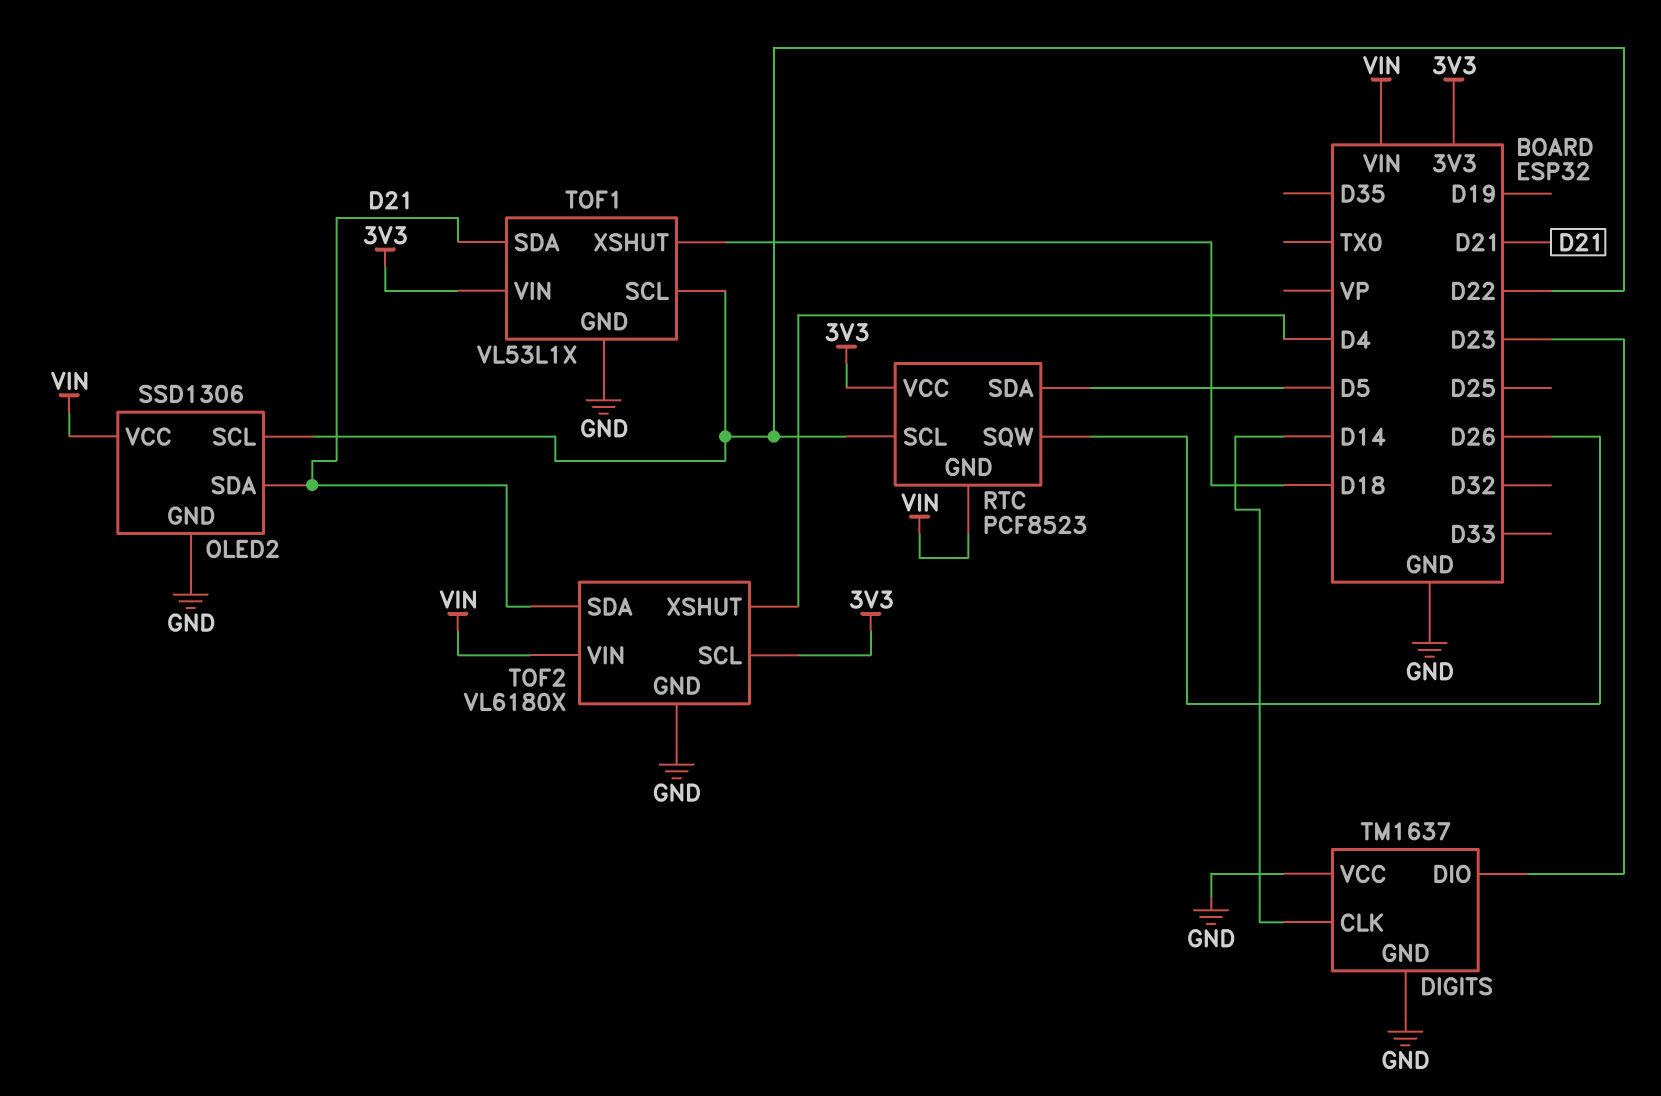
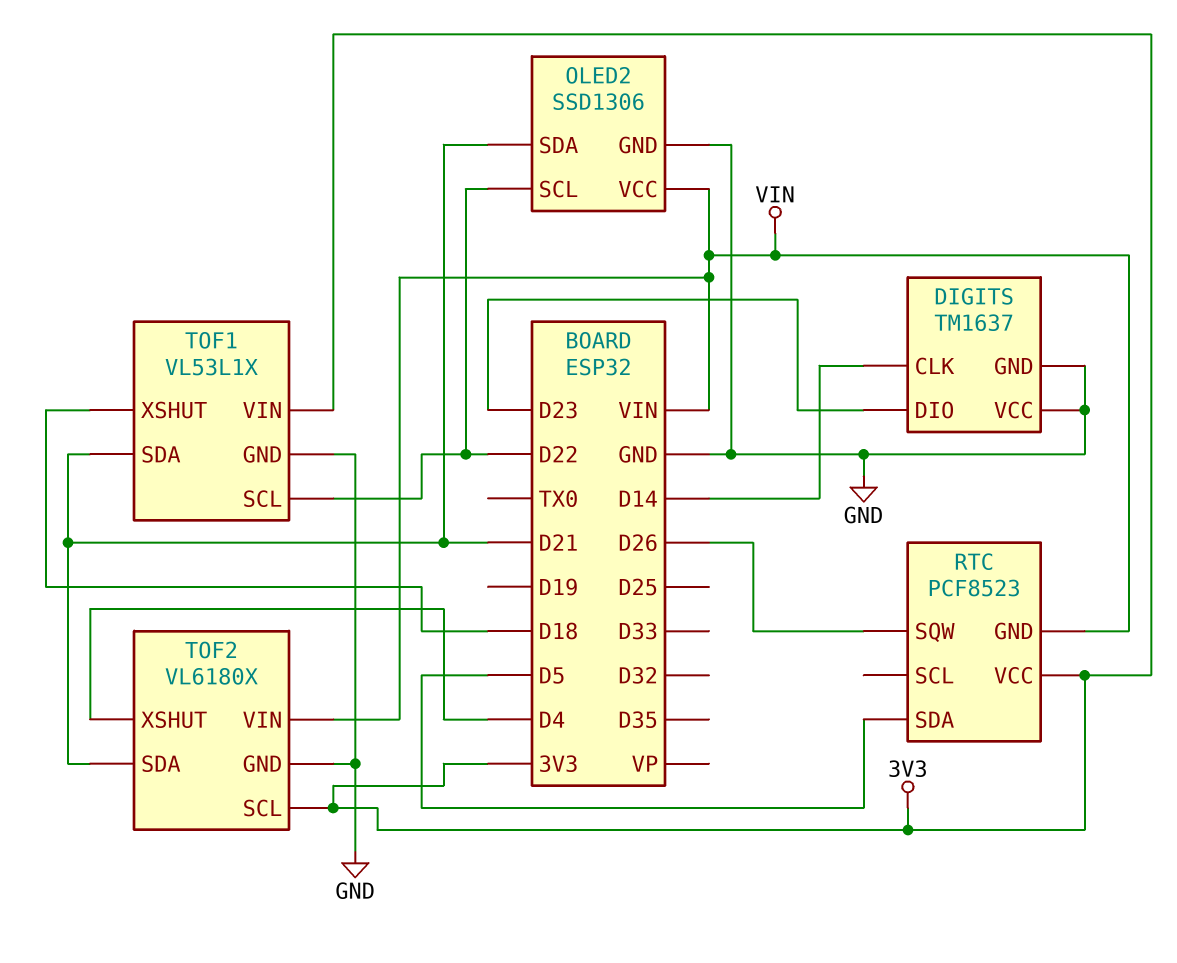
RTC pin SCL: D22 -> none

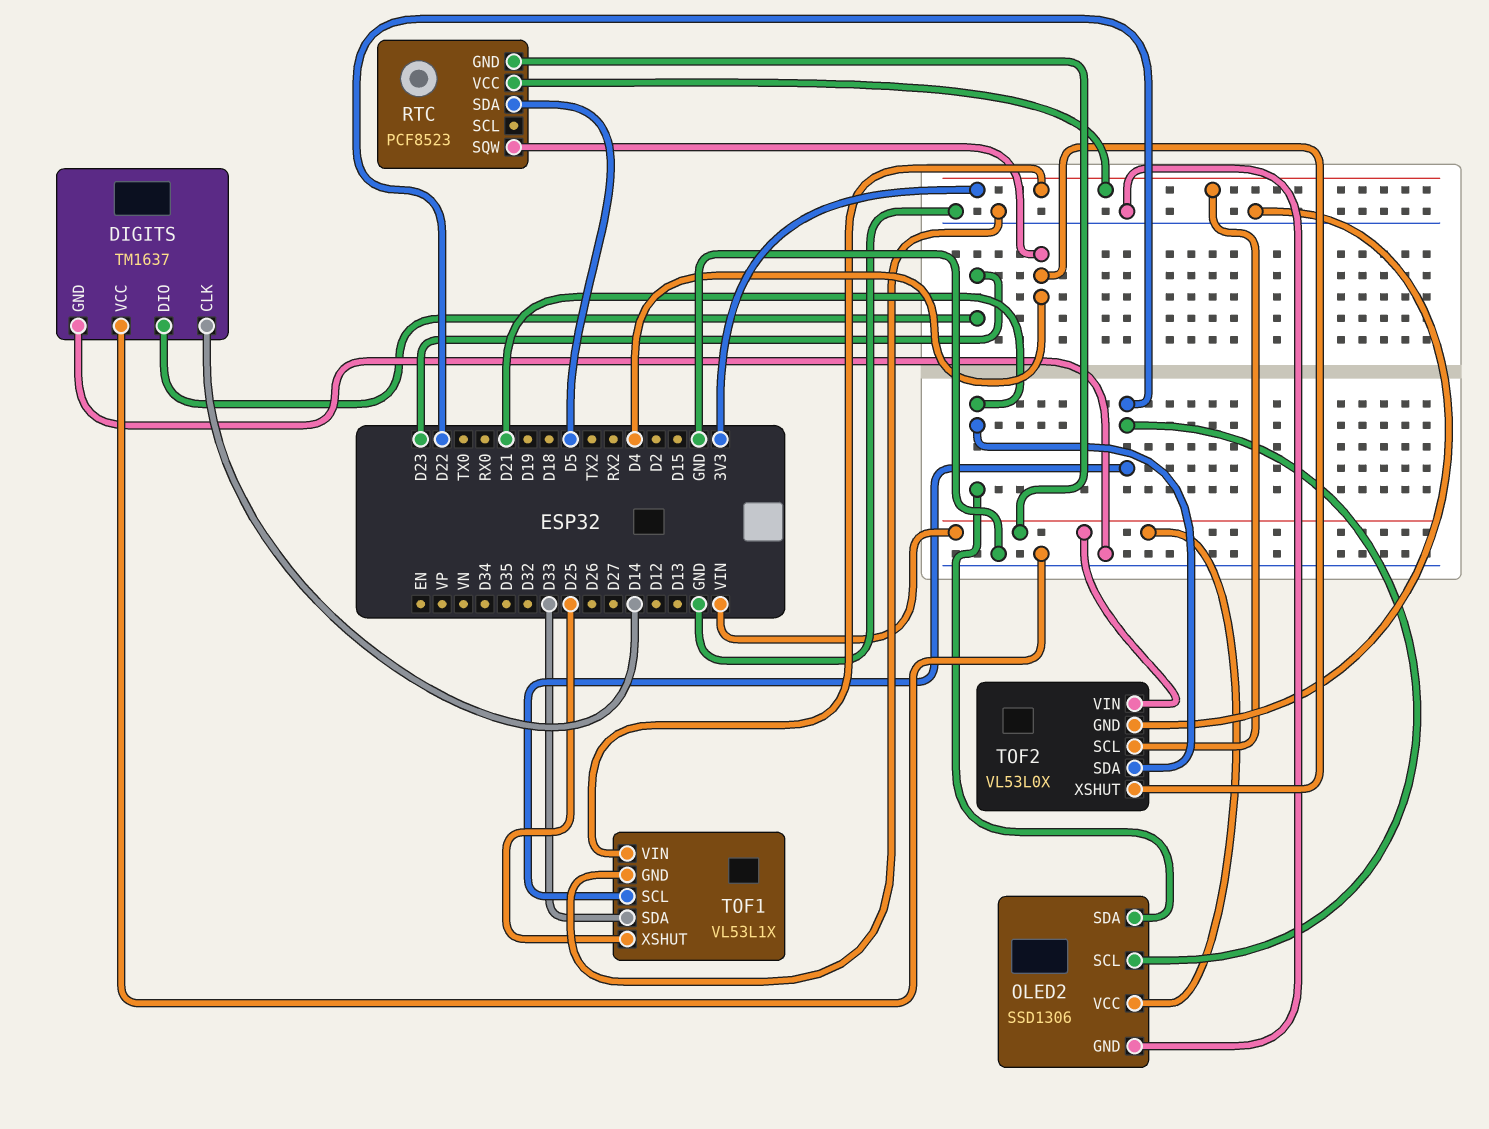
RTC pin SQW: D26 -> D4
TOF1 pin SDA: D21 -> D33
TOF1 pin XSHUT: D18 -> D25
TOF2: VL6180X -> VL53L0X

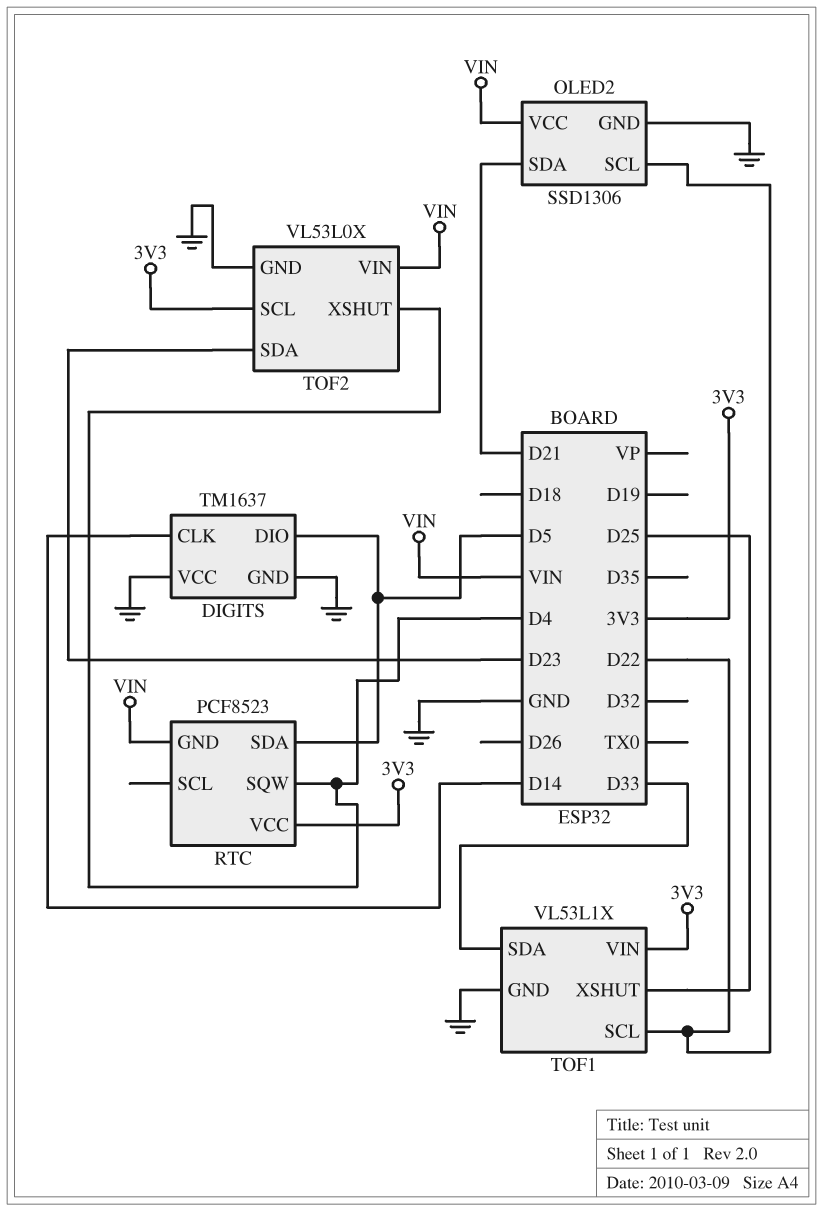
DIGITS pin DIO: D23 -> D5
TOF2 pin SDA: D21 -> D23

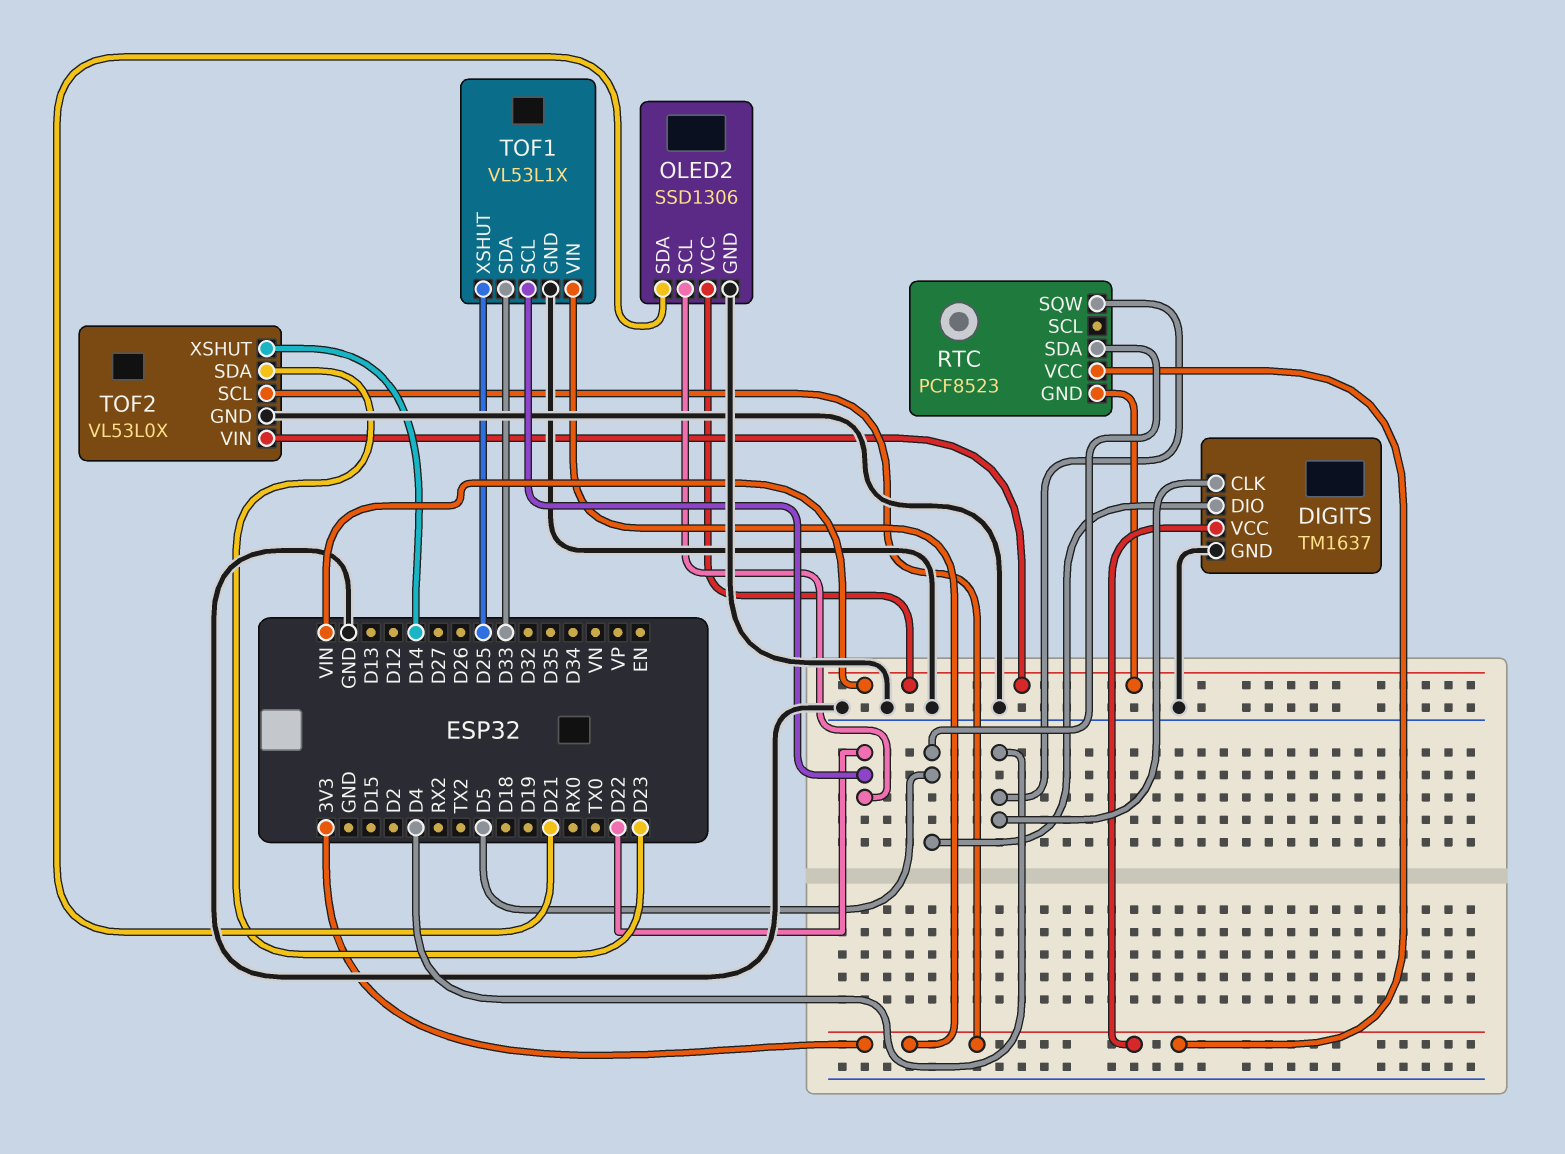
DIGITS pin CLK: D14 -> D4
DIGITS pin VCC: GND -> 3V3
TOF2 pin XSHUT: D4 -> D14

